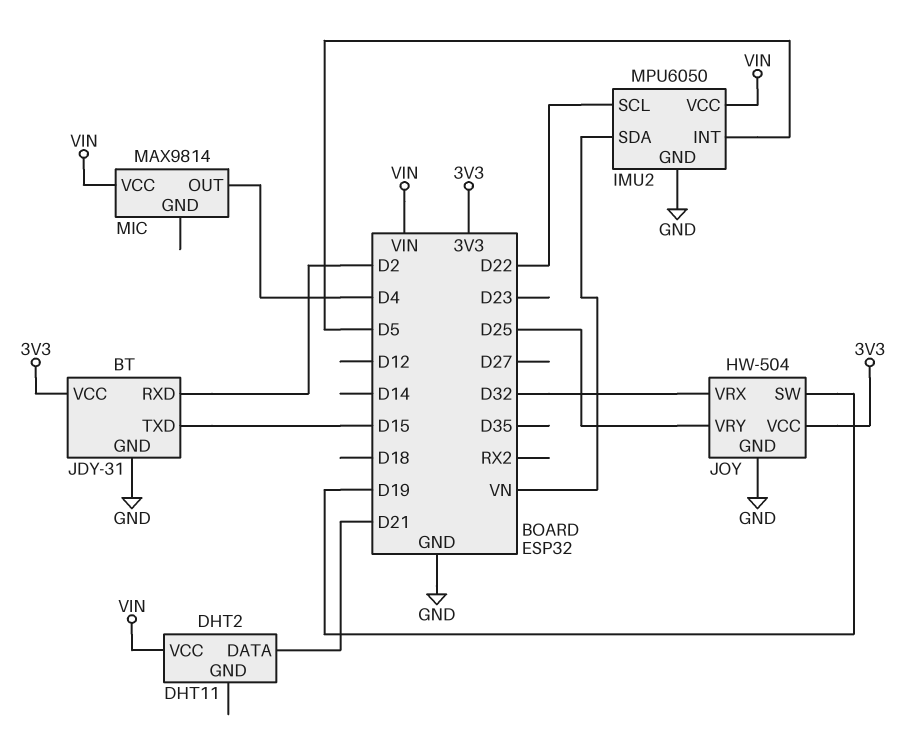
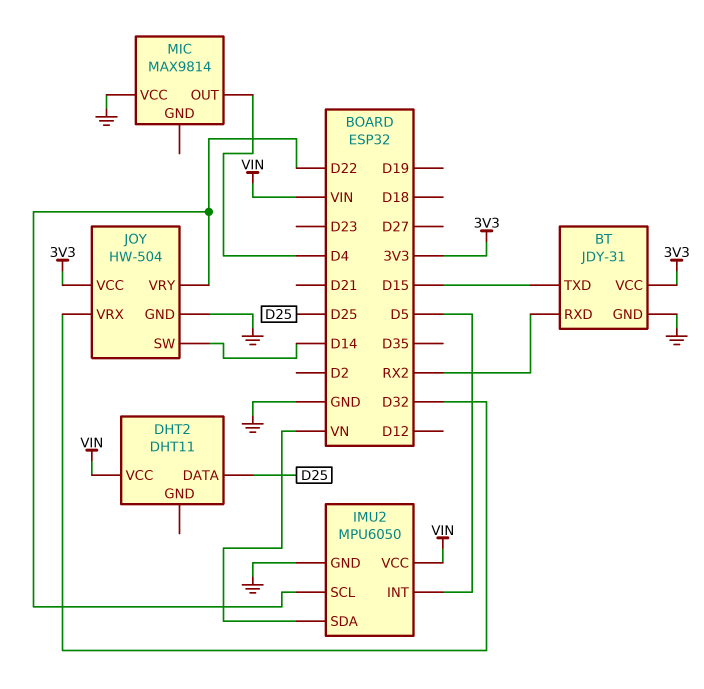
BT pin RXD: D2 -> RX2
DHT2 pin DATA: D21 -> D25
JOY pin SW: D19 -> D14
JOY pin VRY: D25 -> D22
MIC pin VCC: VIN -> GND

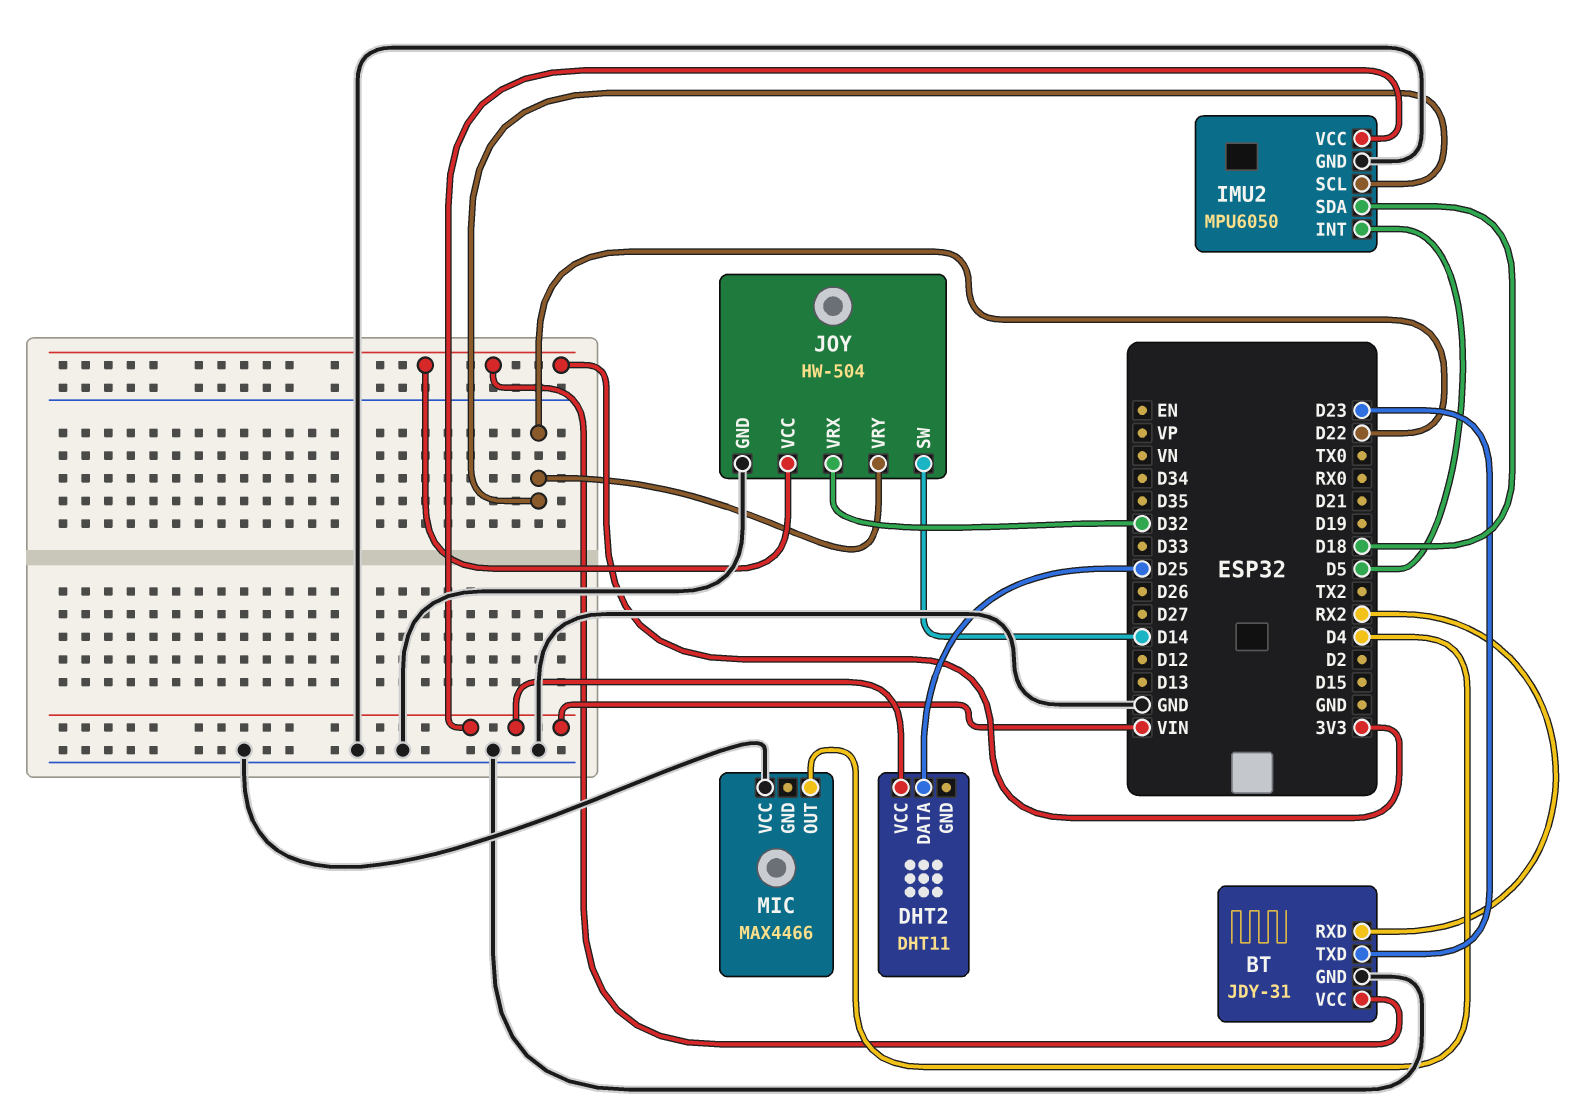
BT pin TXD: D15 -> D23
IMU2 pin SDA: VN -> D18
MIC: MAX9814 -> MAX4466

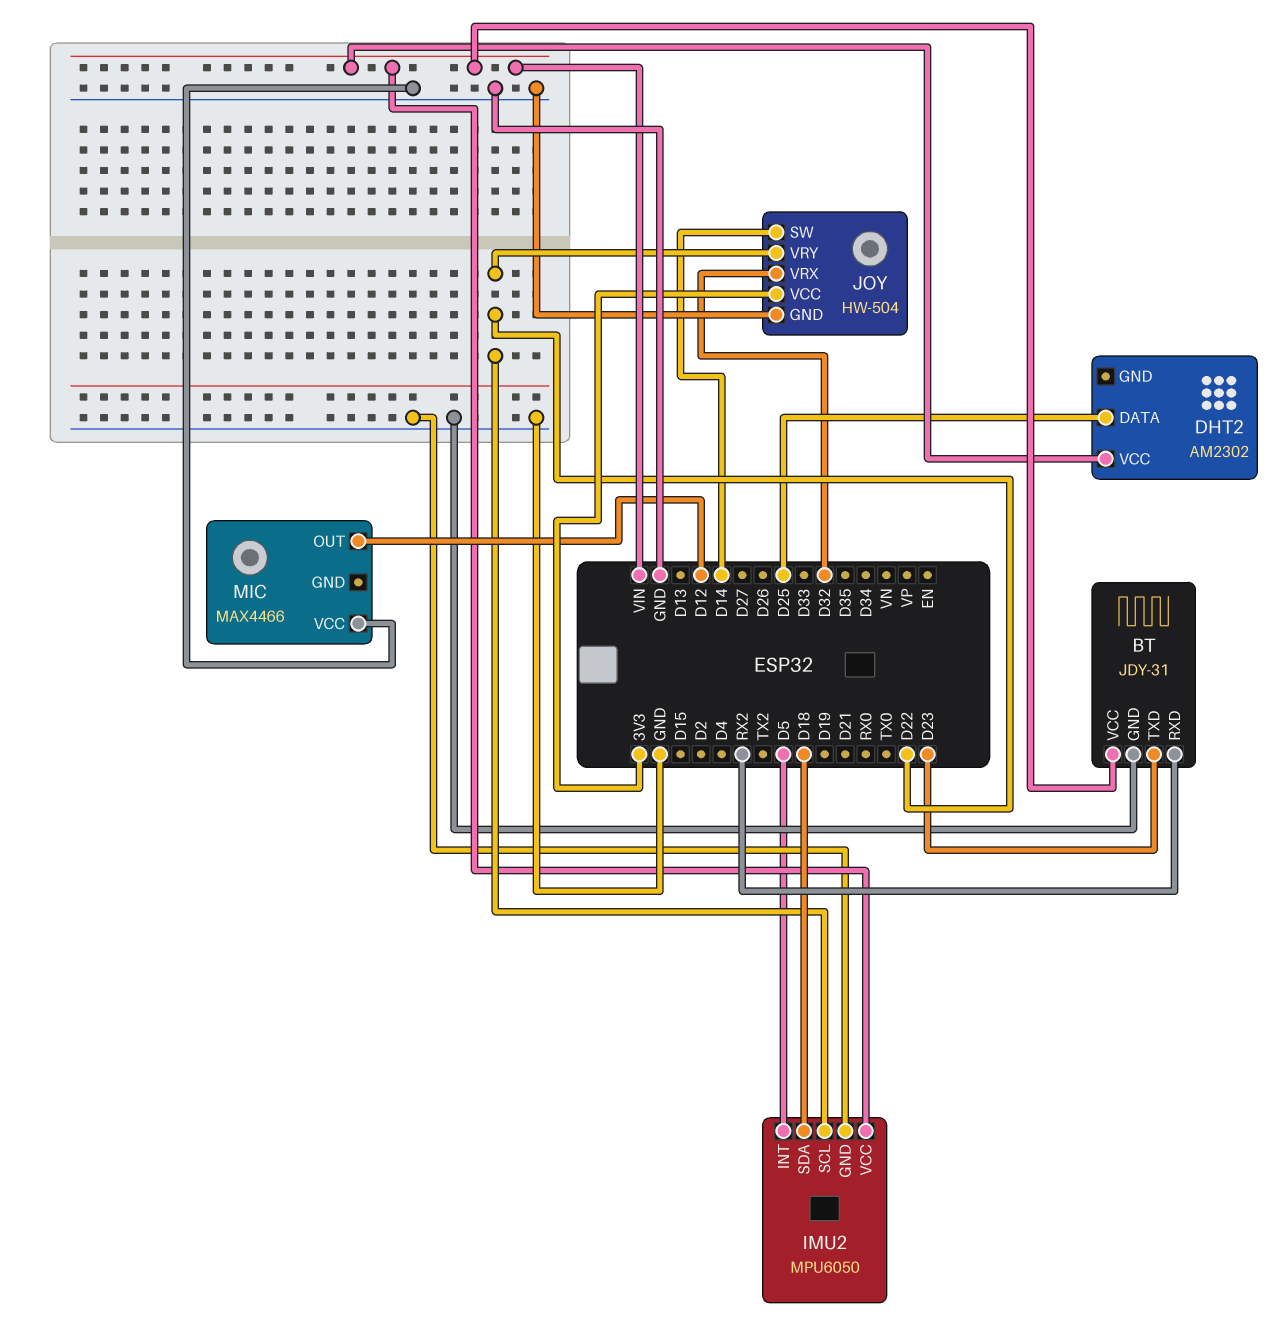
BT pin VCC: 3V3 -> VIN
DHT2: DHT11 -> AM2302
MIC pin OUT: D4 -> D12

